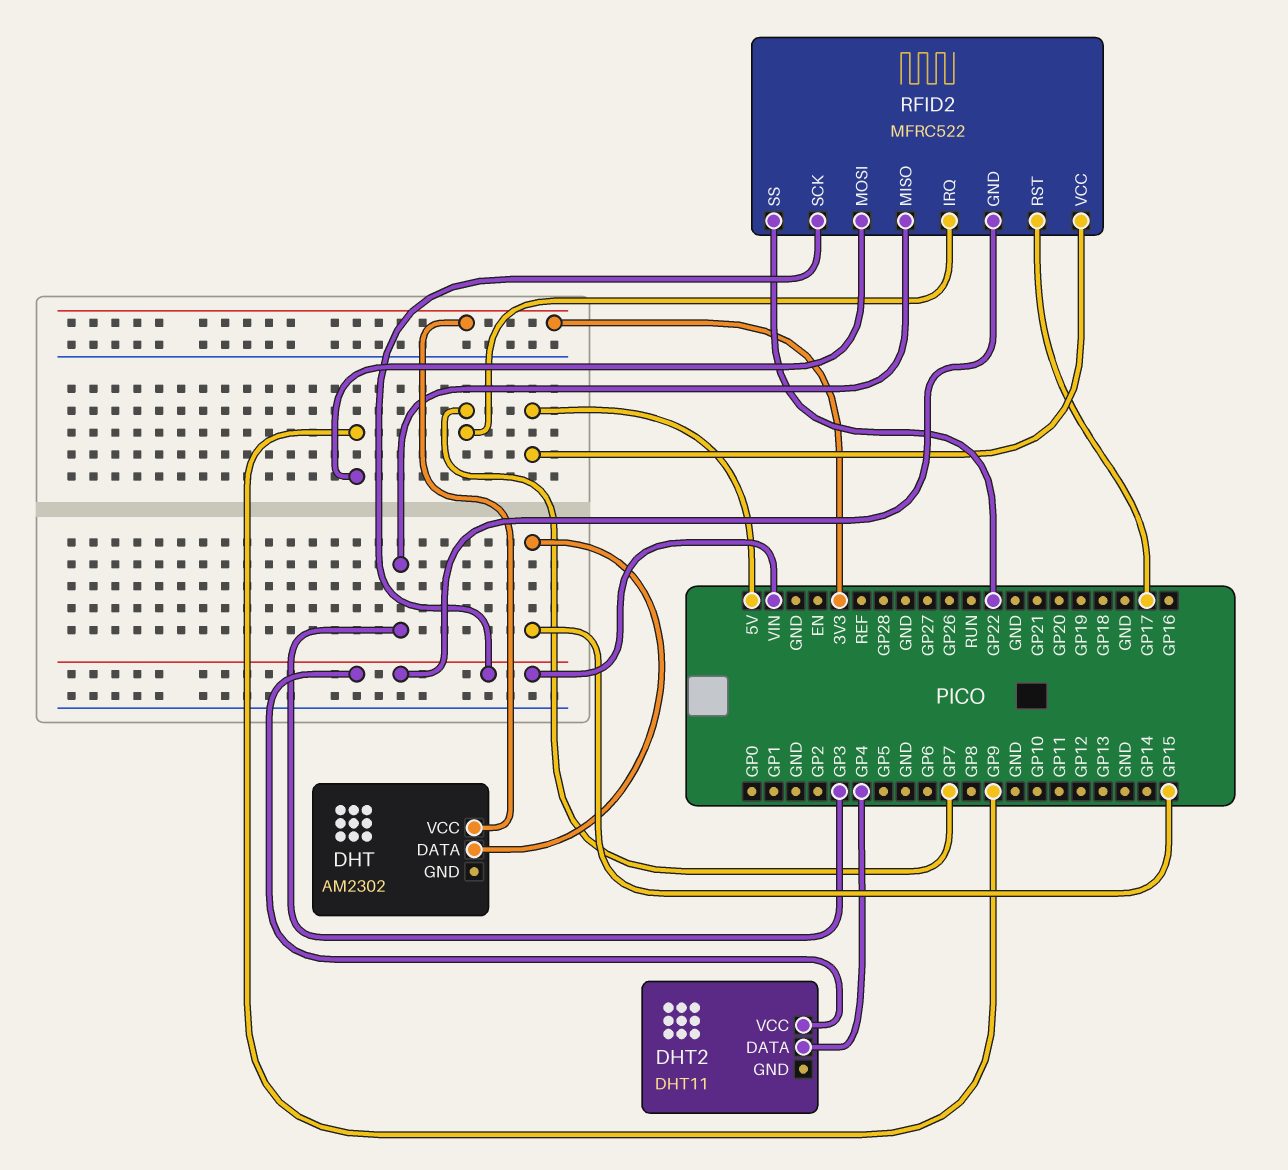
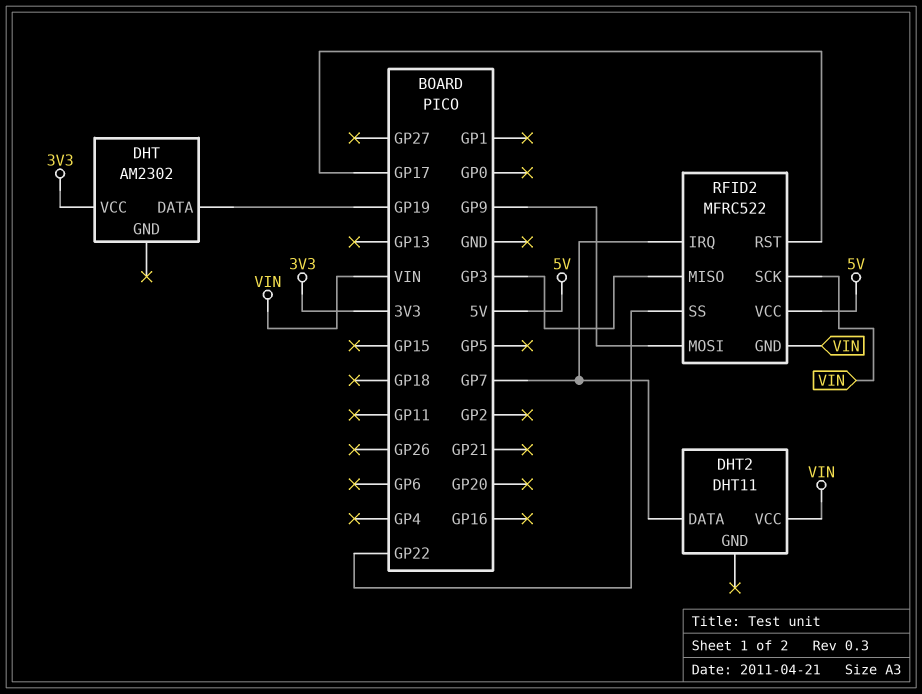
DHT pin DATA: GP15 -> GP19
DHT2 pin DATA: GP4 -> GP7

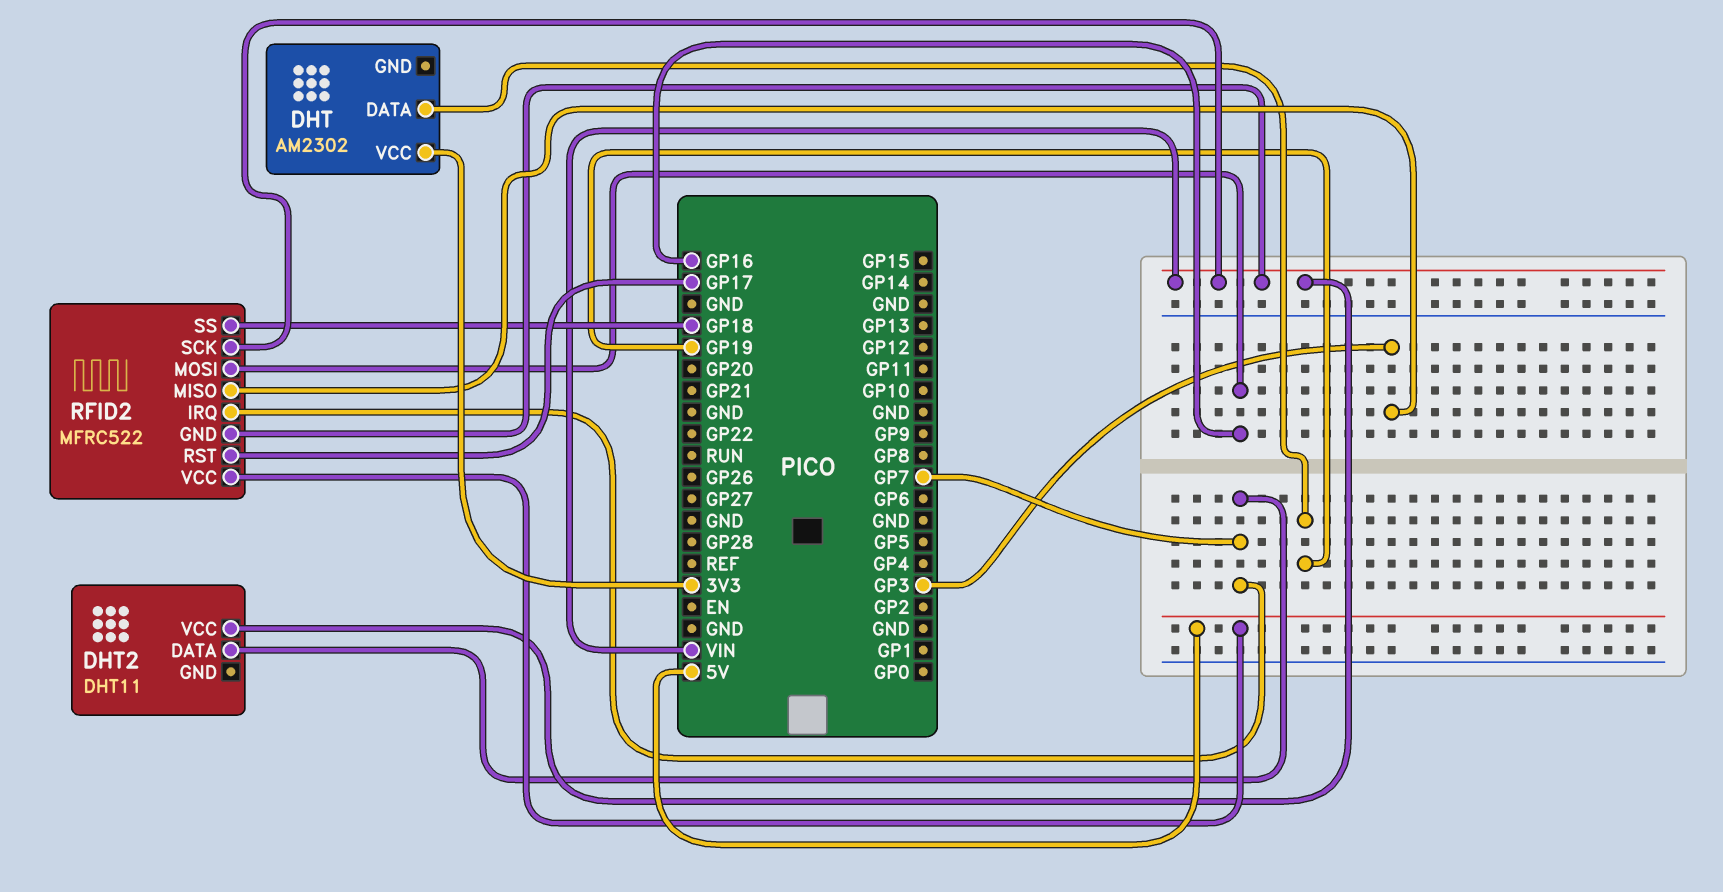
RFID2 pin MOSI: GP9 -> GP16
RFID2 pin SS: GP22 -> GP18

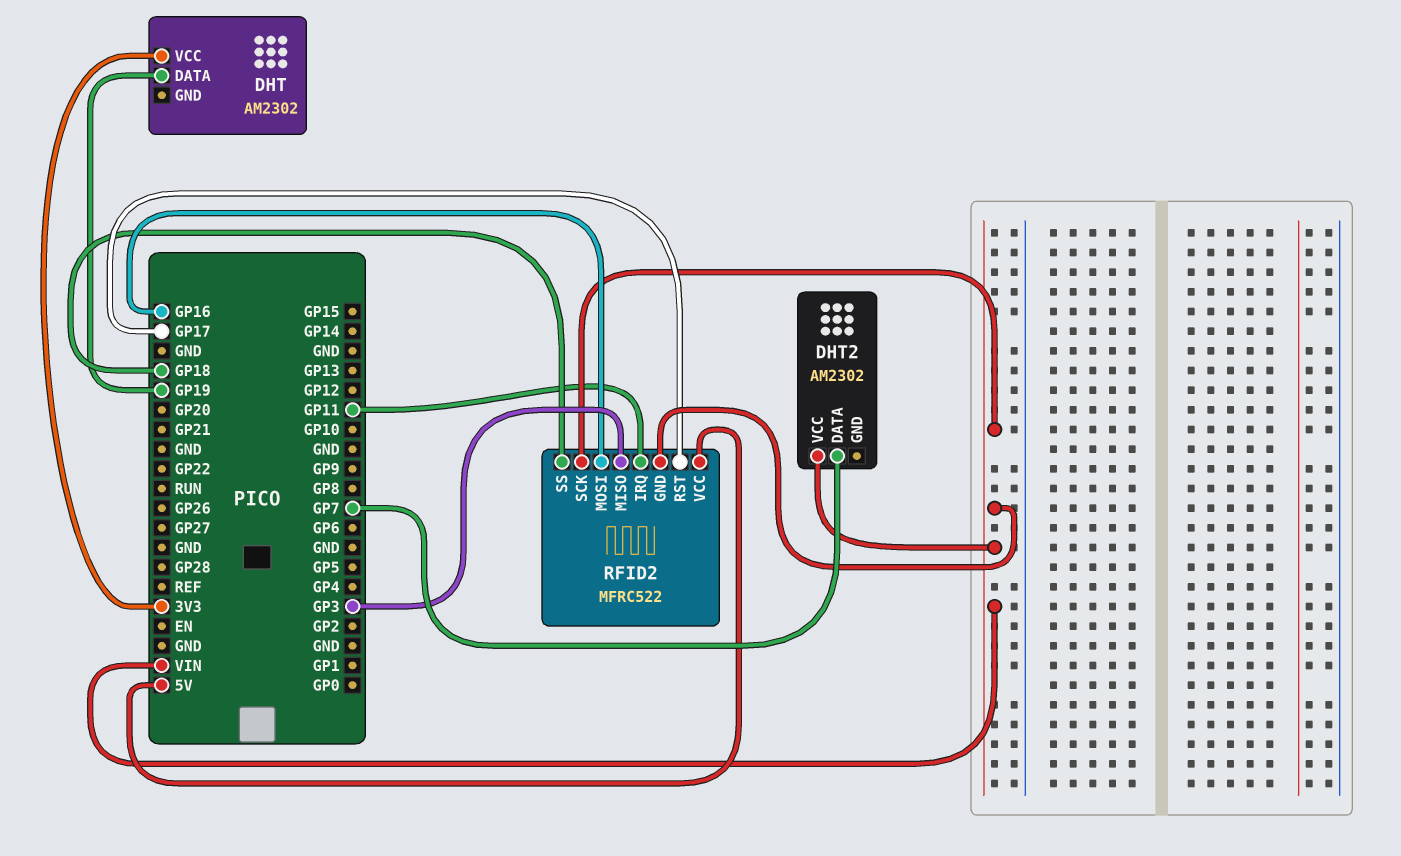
DHT2: DHT11 -> AM2302
RFID2 pin IRQ: GP7 -> GP11

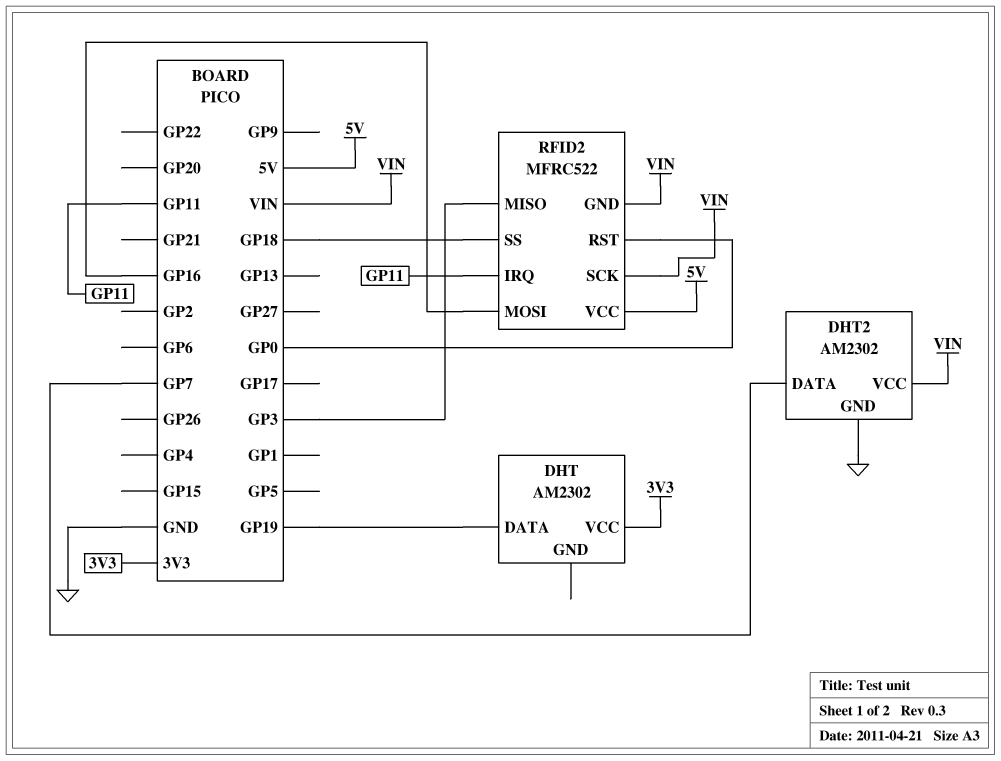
DHT2 pin GND: none -> GND
RFID2 pin RST: GP17 -> GP0

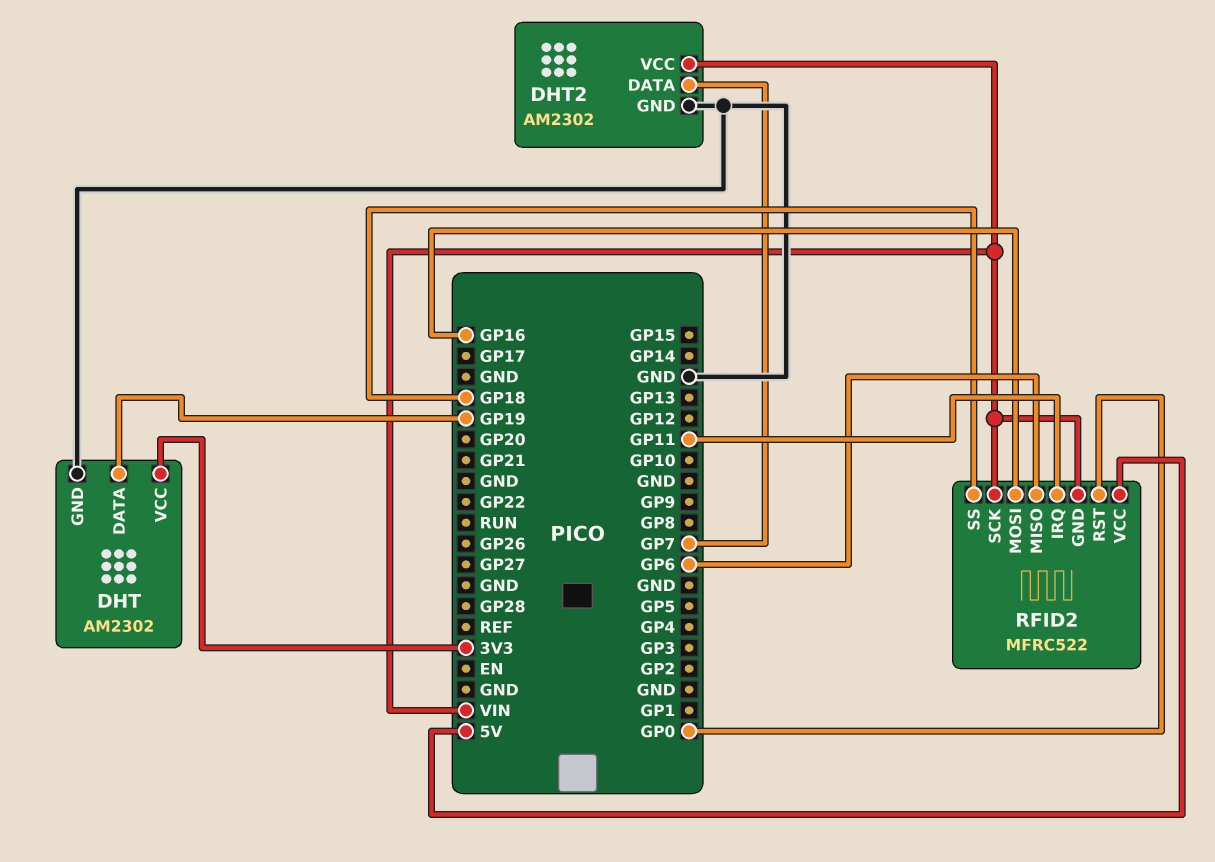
DHT pin GND: none -> GND
RFID2 pin MISO: GP3 -> GP6

